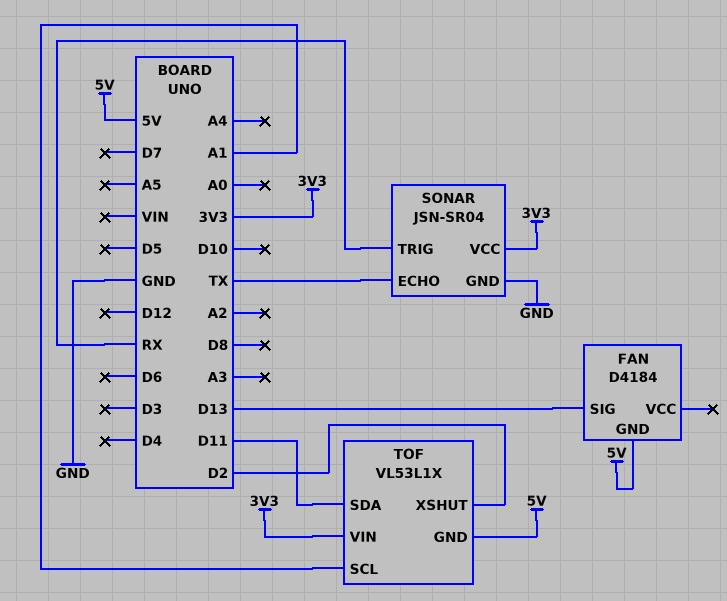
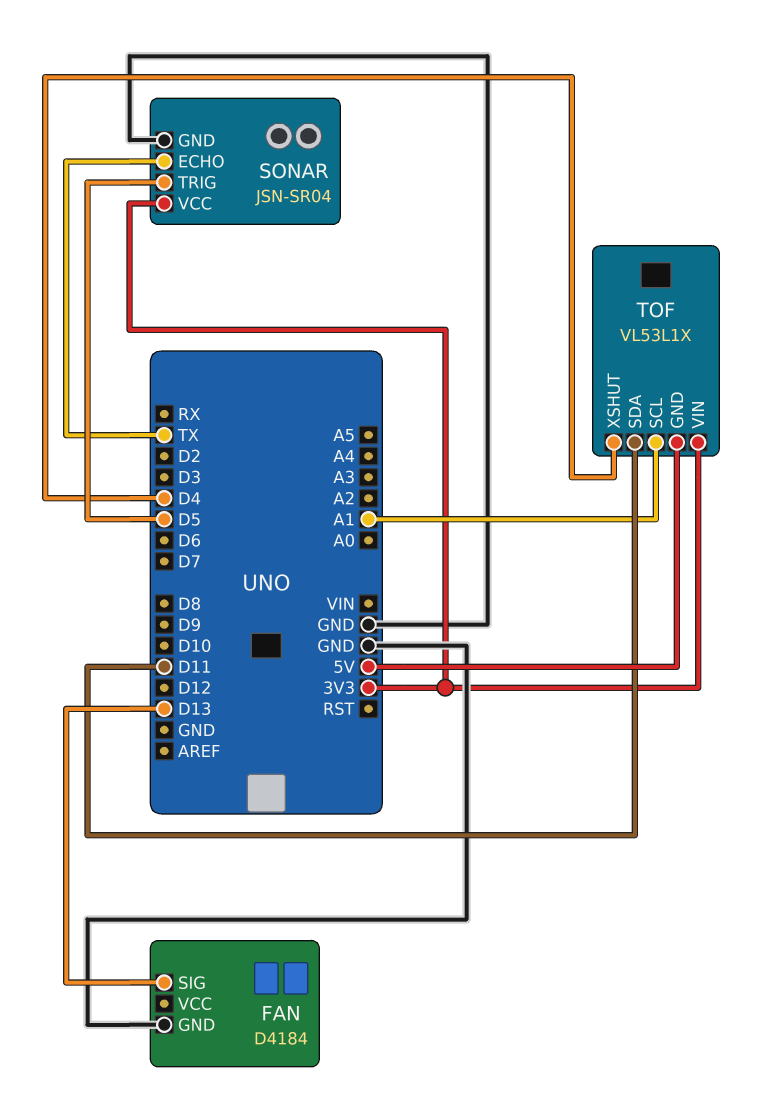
FAN pin GND: 5V -> GND
SONAR pin TRIG: RX -> D5
TOF pin XSHUT: D2 -> D4

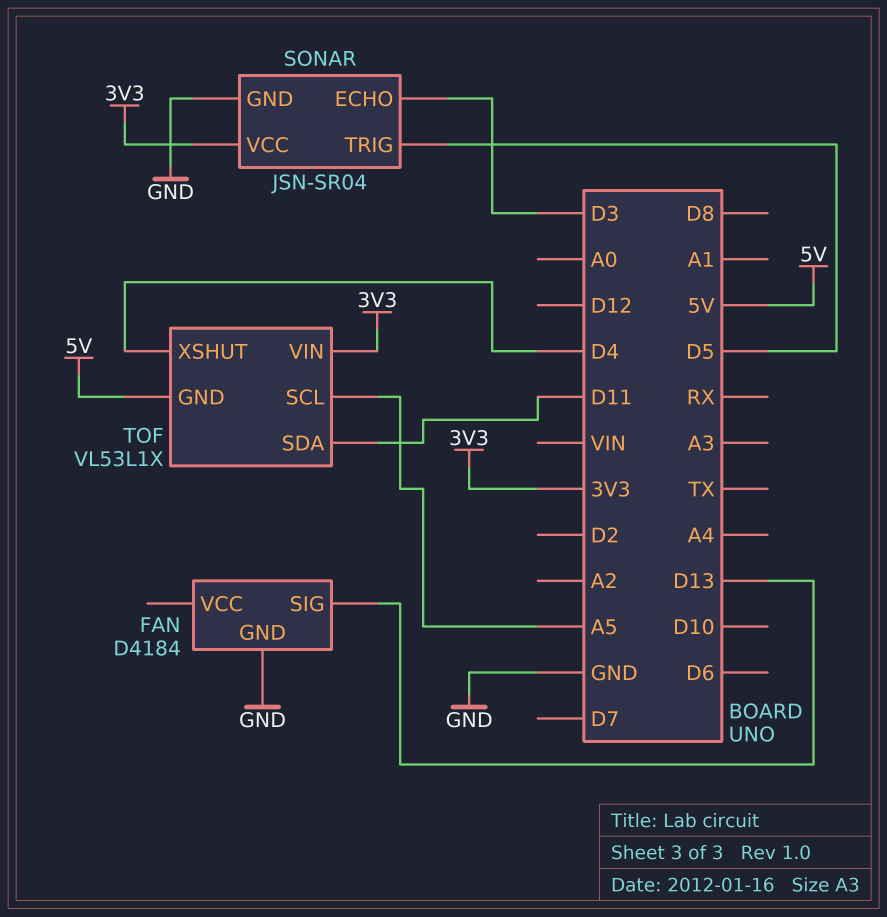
SONAR pin ECHO: TX -> D3
TOF pin SCL: A1 -> A5

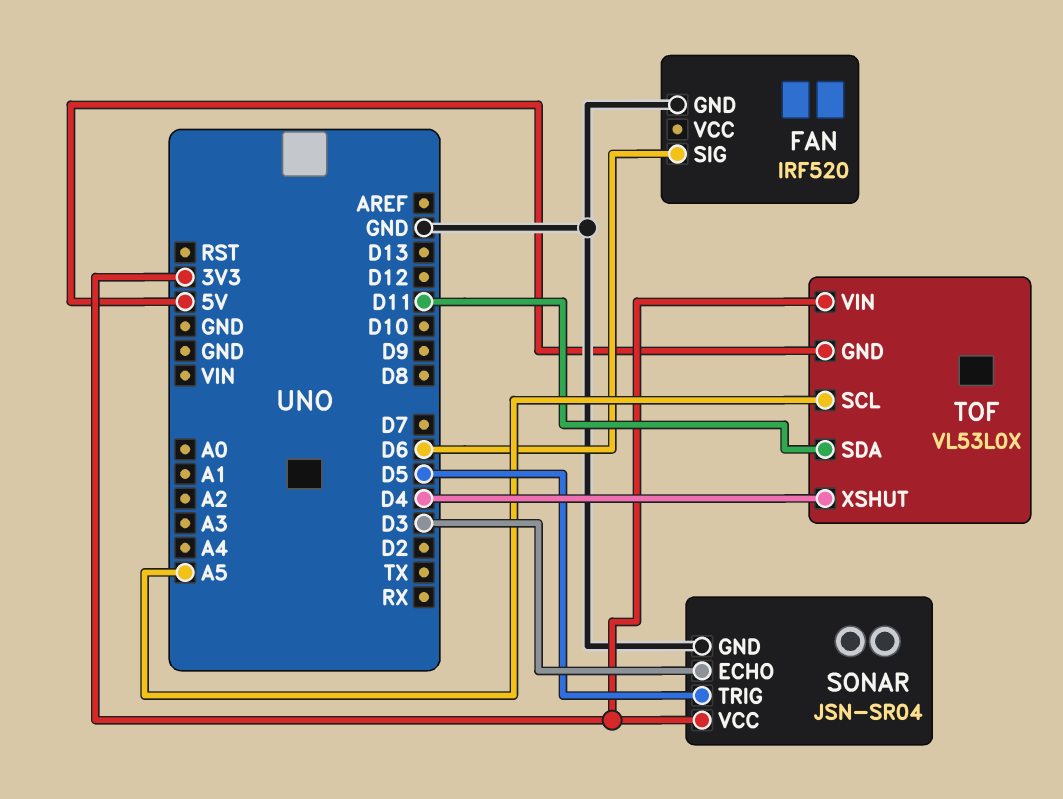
FAN: D4184 -> IRF520
FAN pin SIG: D13 -> D6
TOF: VL53L1X -> VL53L0X

